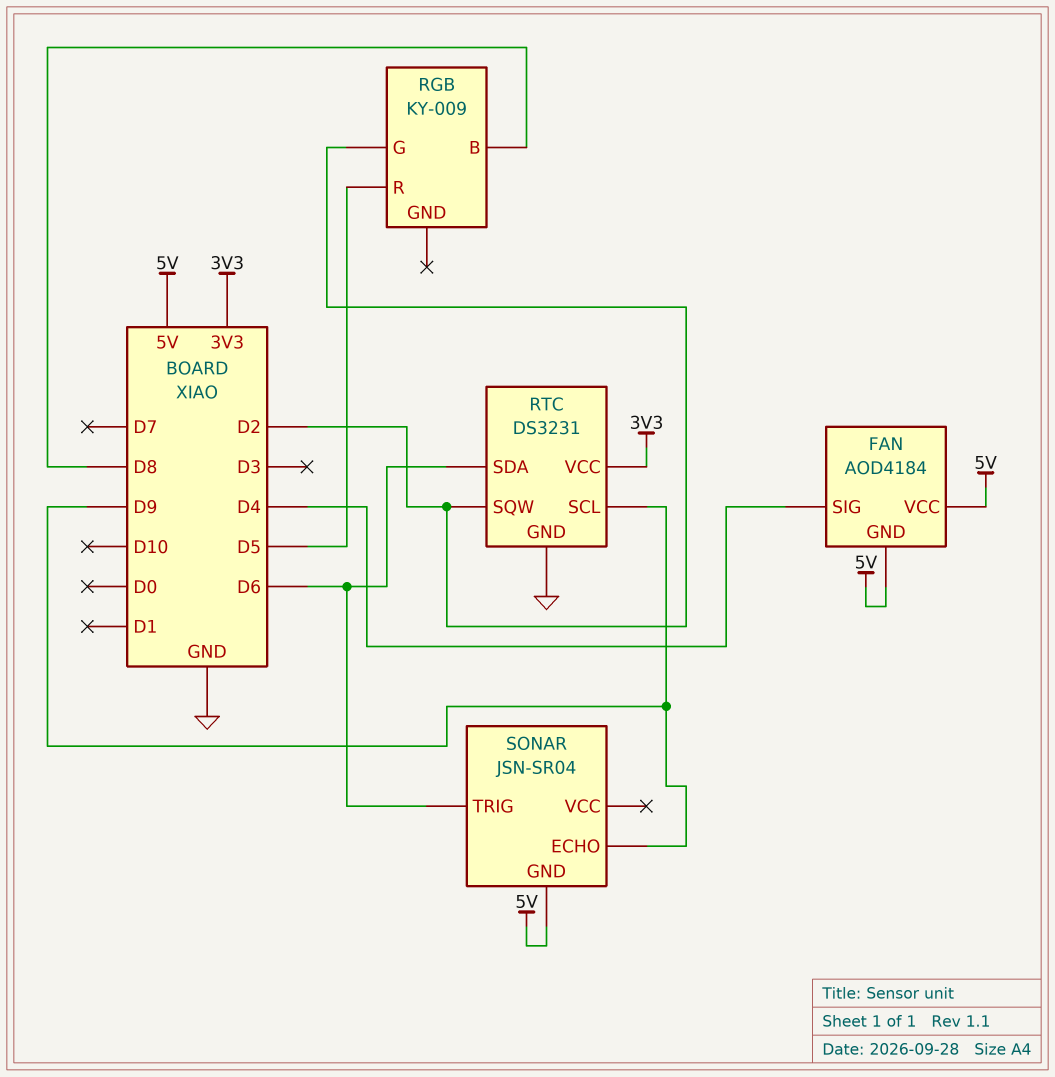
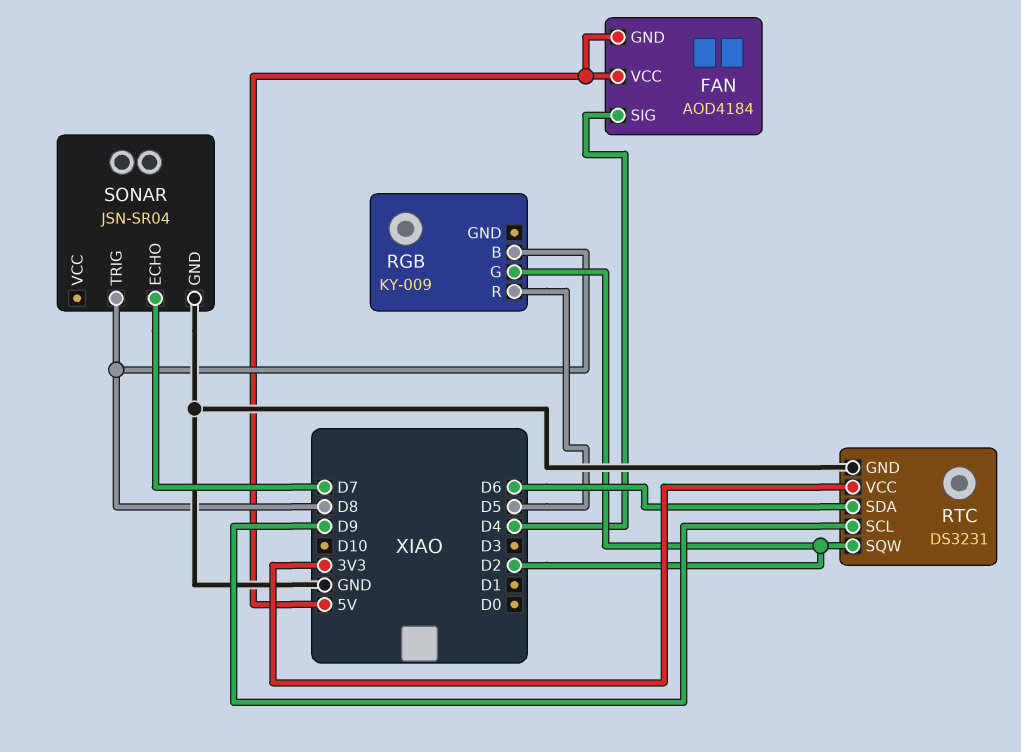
SONAR pin ECHO: D9 -> D7
SONAR pin GND: 5V -> GND
SONAR pin TRIG: D6 -> D8

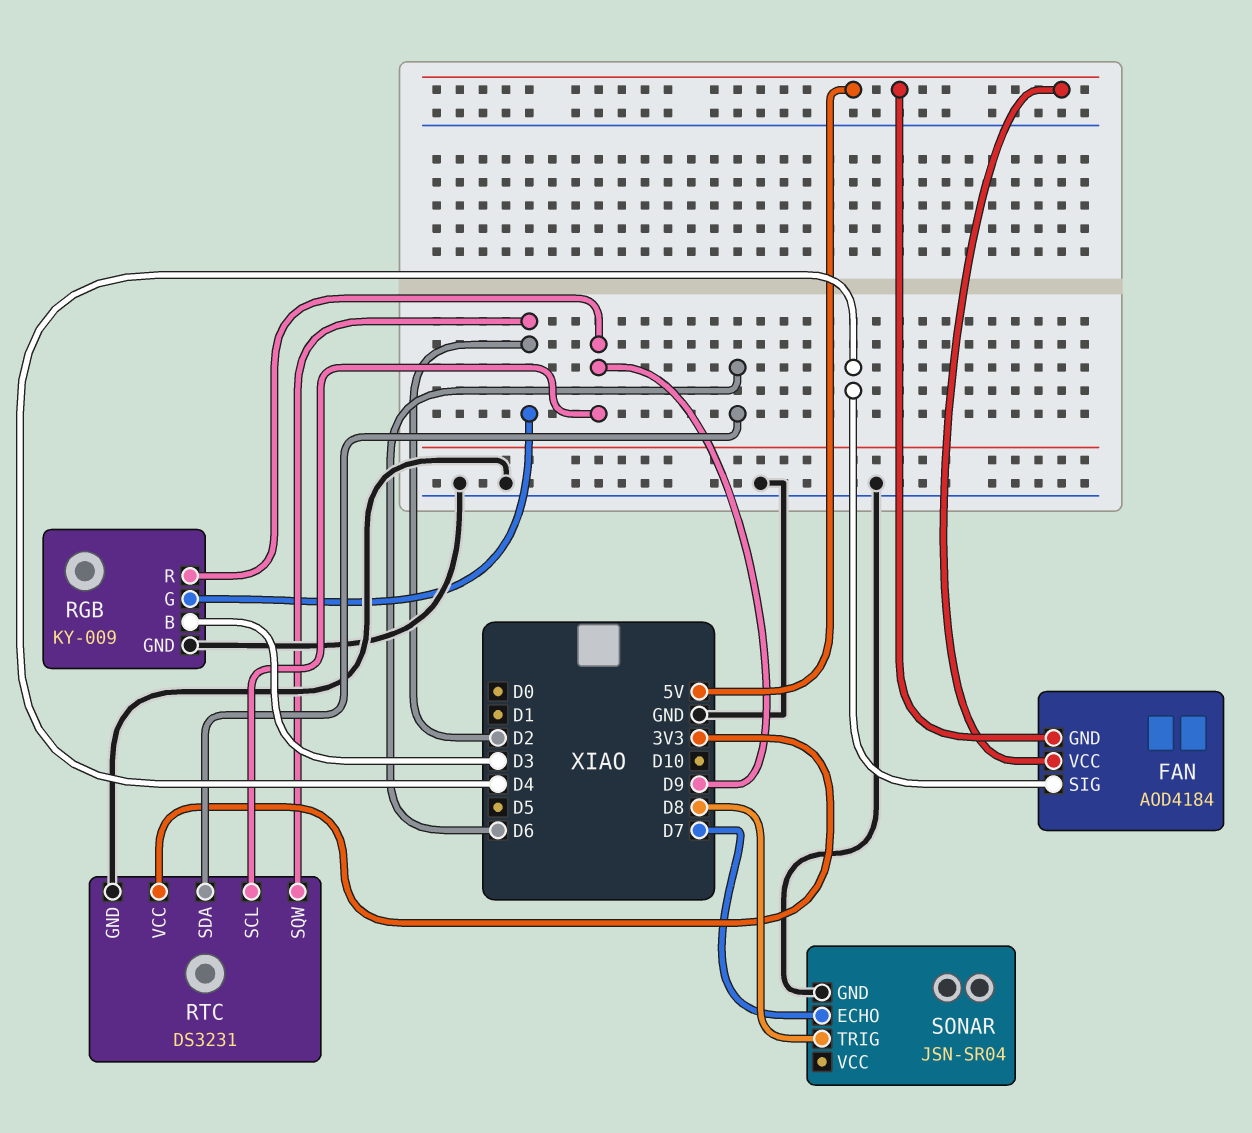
RGB pin B: D8 -> D3
RGB pin GND: none -> GND
RGB pin R: D5 -> D9

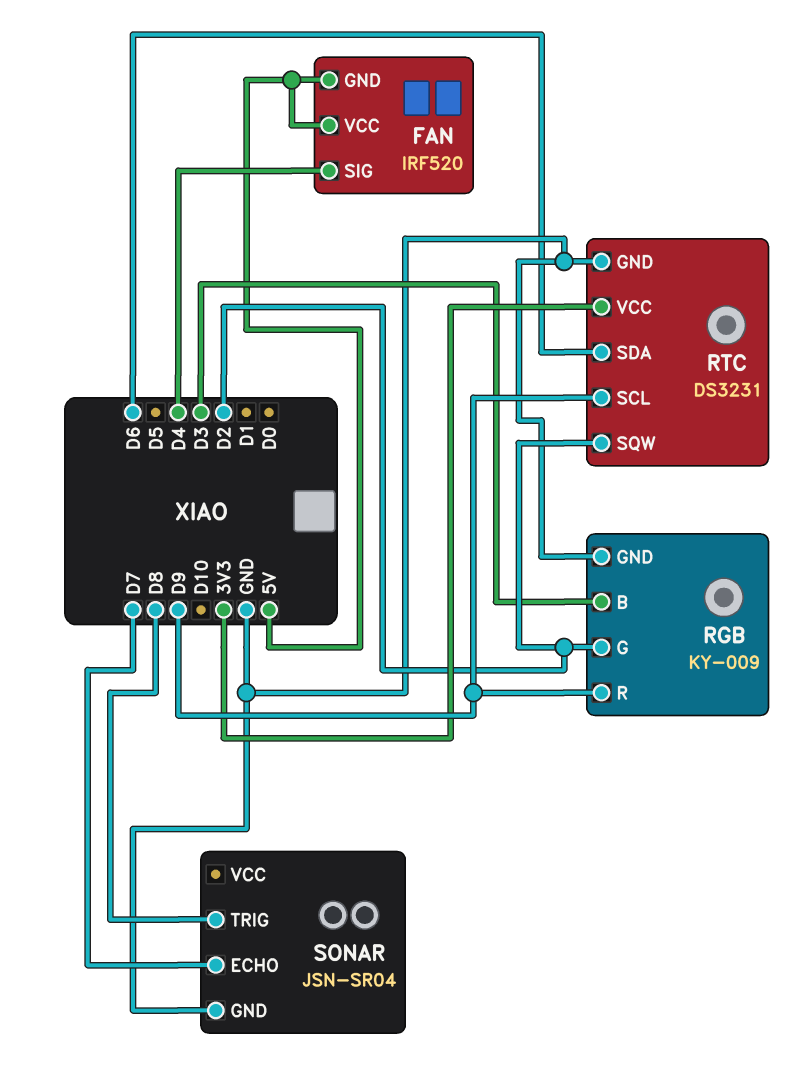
FAN: AOD4184 -> IRF520

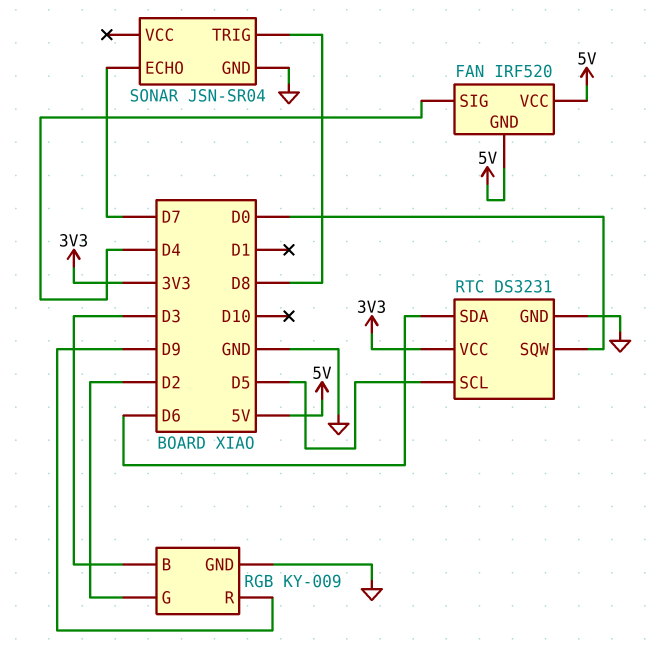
RTC pin SCL: D9 -> D5
RTC pin SQW: D2 -> D0

